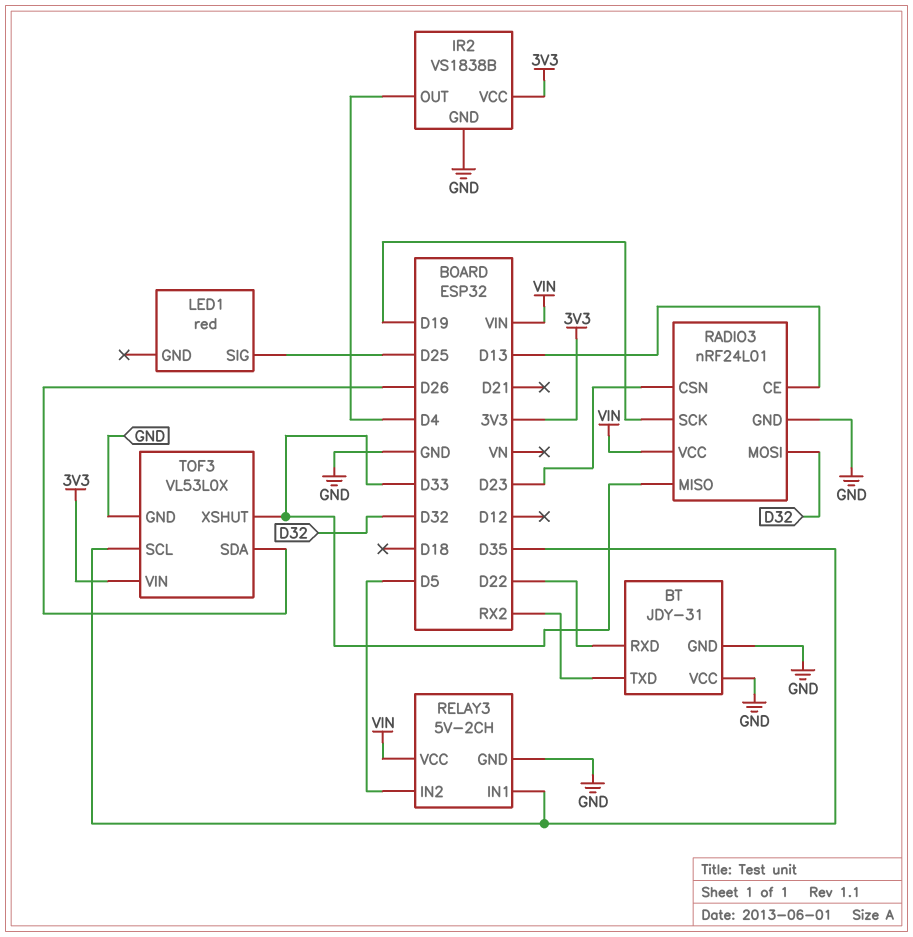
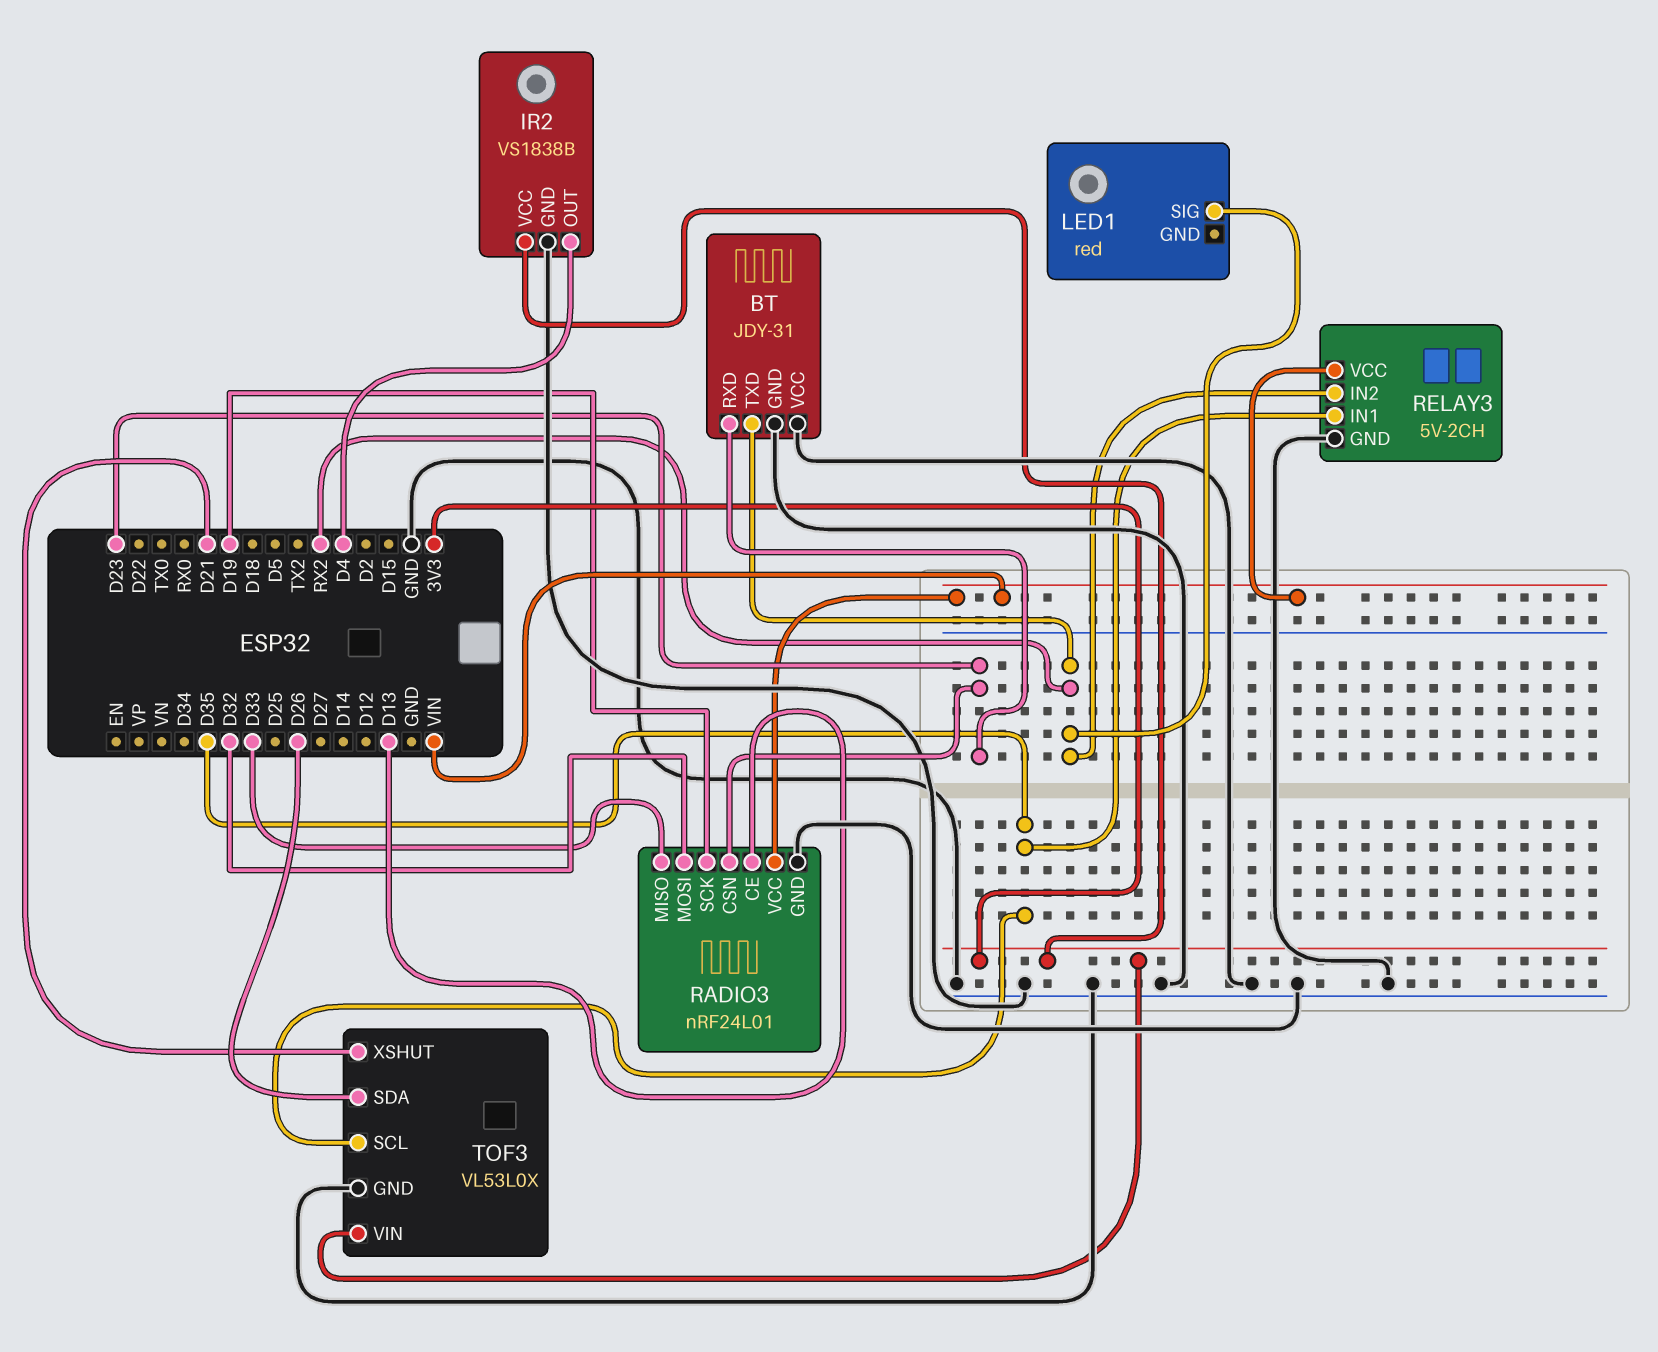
BT pin RXD: D22 -> D23
LED1 pin SIG: D25 -> RX2
RELAY3 pin IN2: D5 -> RX2
TOF3 pin XSHUT: D33 -> D21

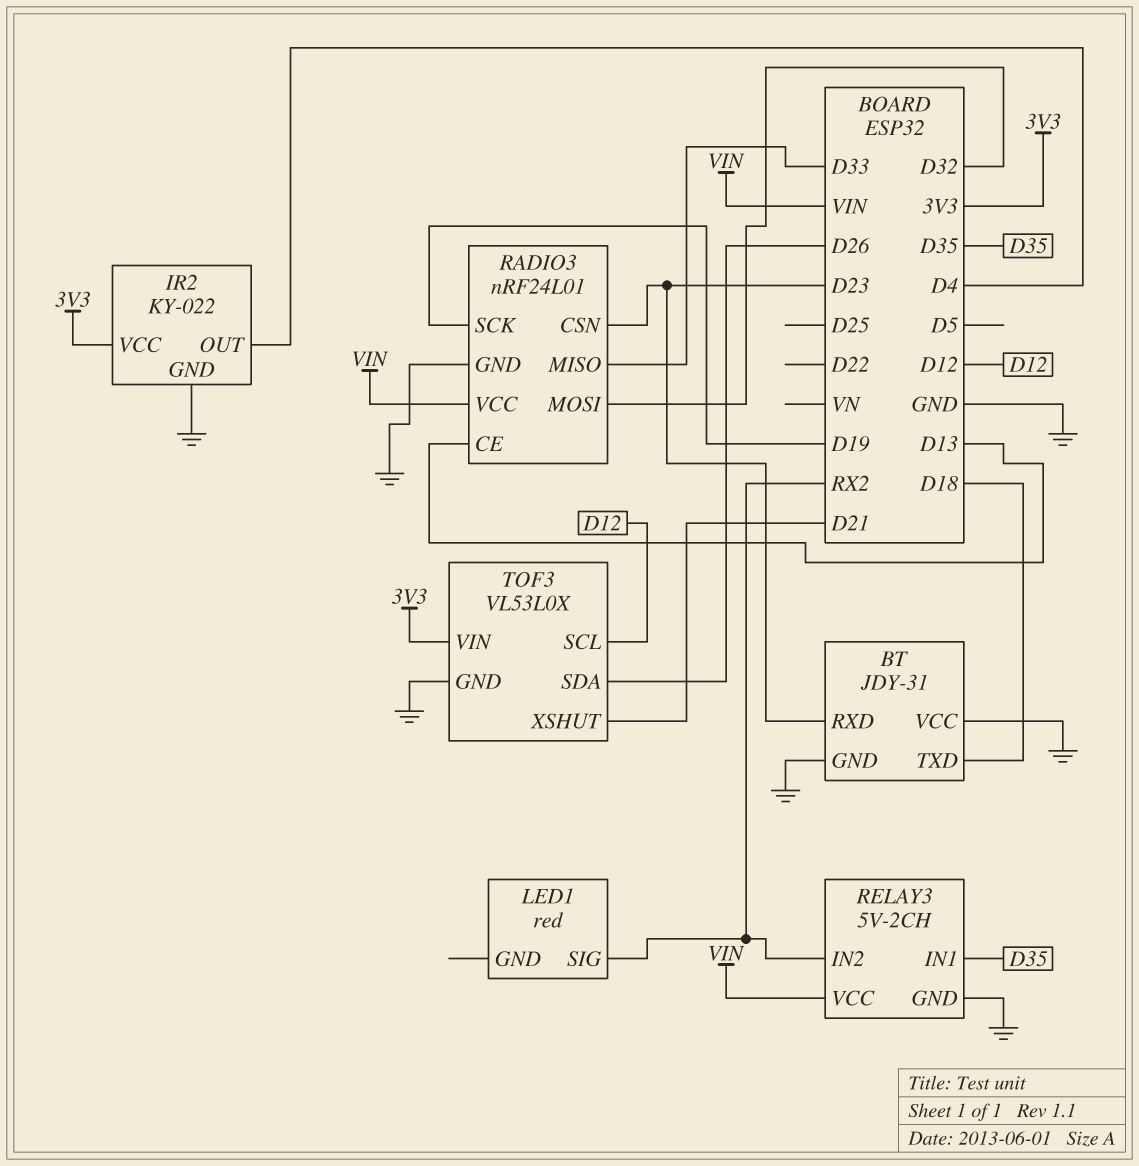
BT pin TXD: RX2 -> D18
IR2: VS1838B -> KY-022
TOF3 pin SCL: D35 -> D12

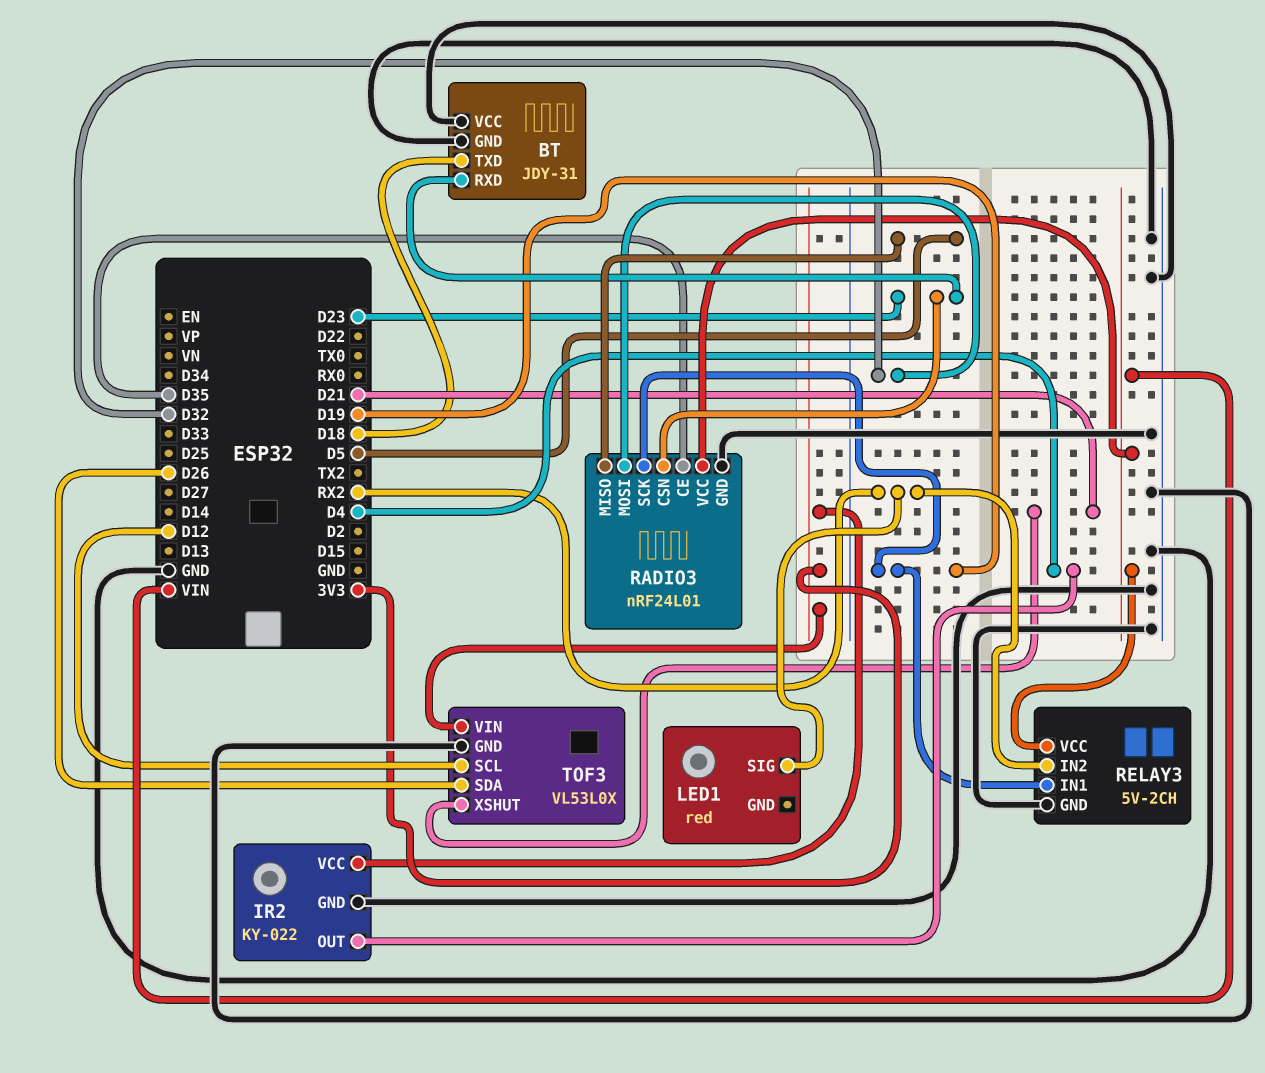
RADIO3 pin CE: D13 -> D35
RADIO3 pin MISO: D33 -> D5
RELAY3 pin IN1: D35 -> D19

